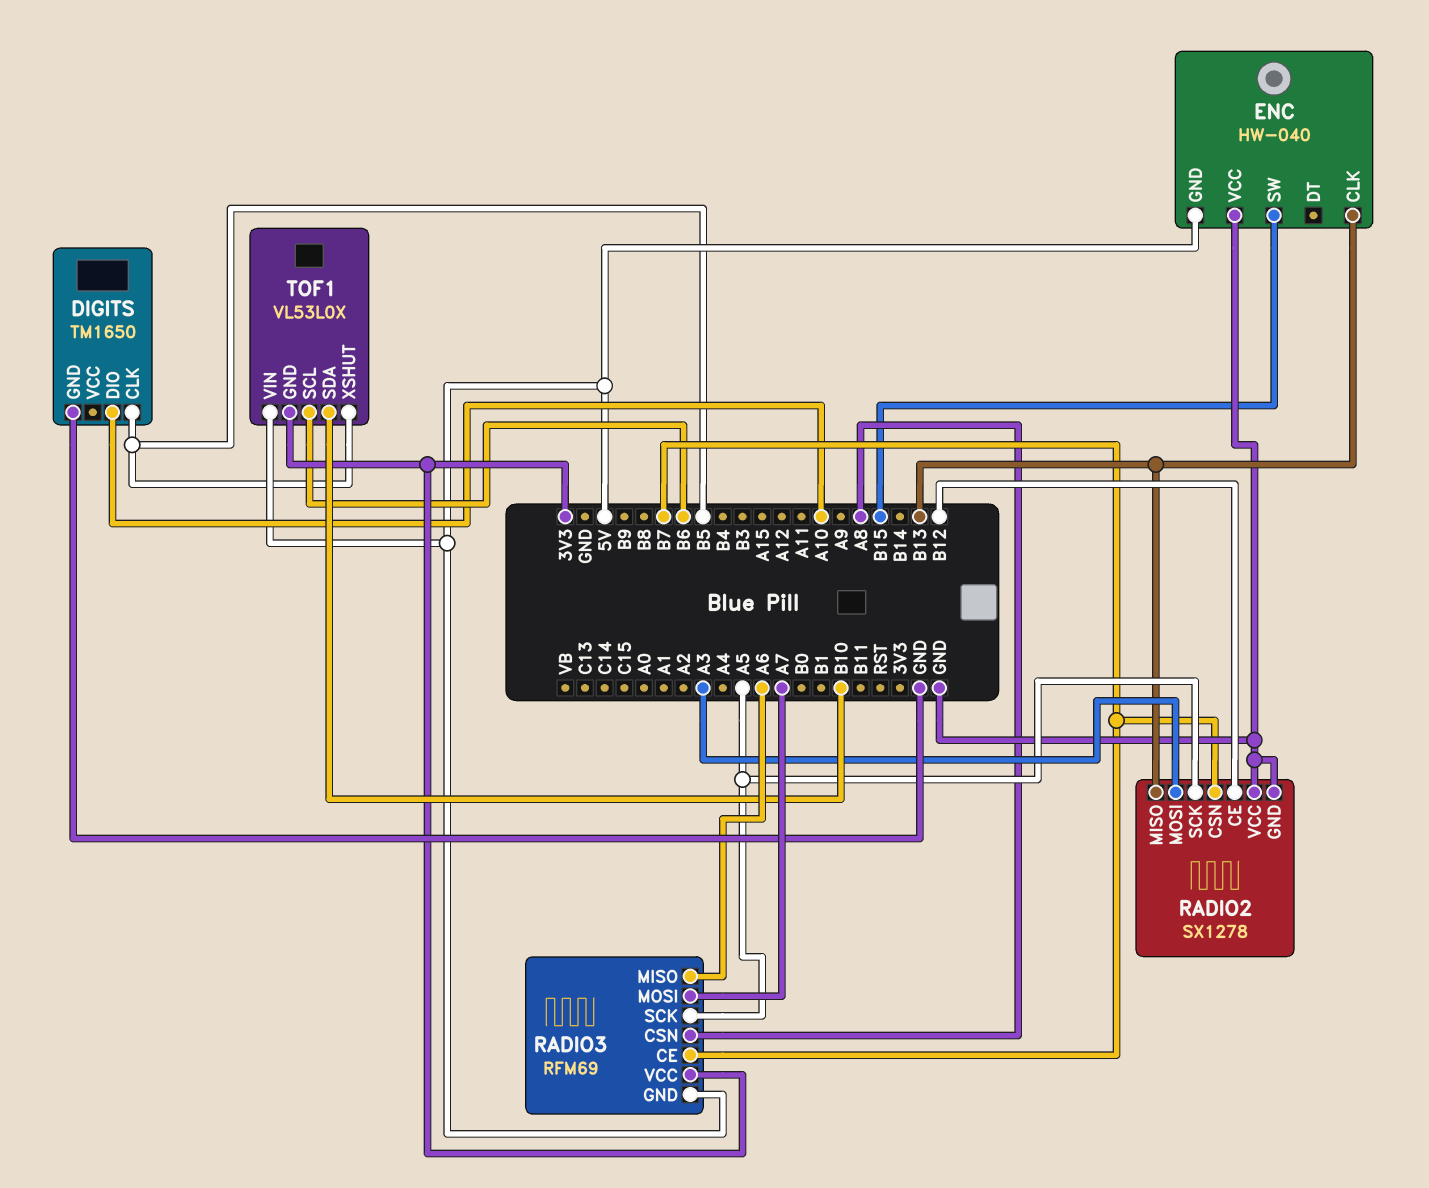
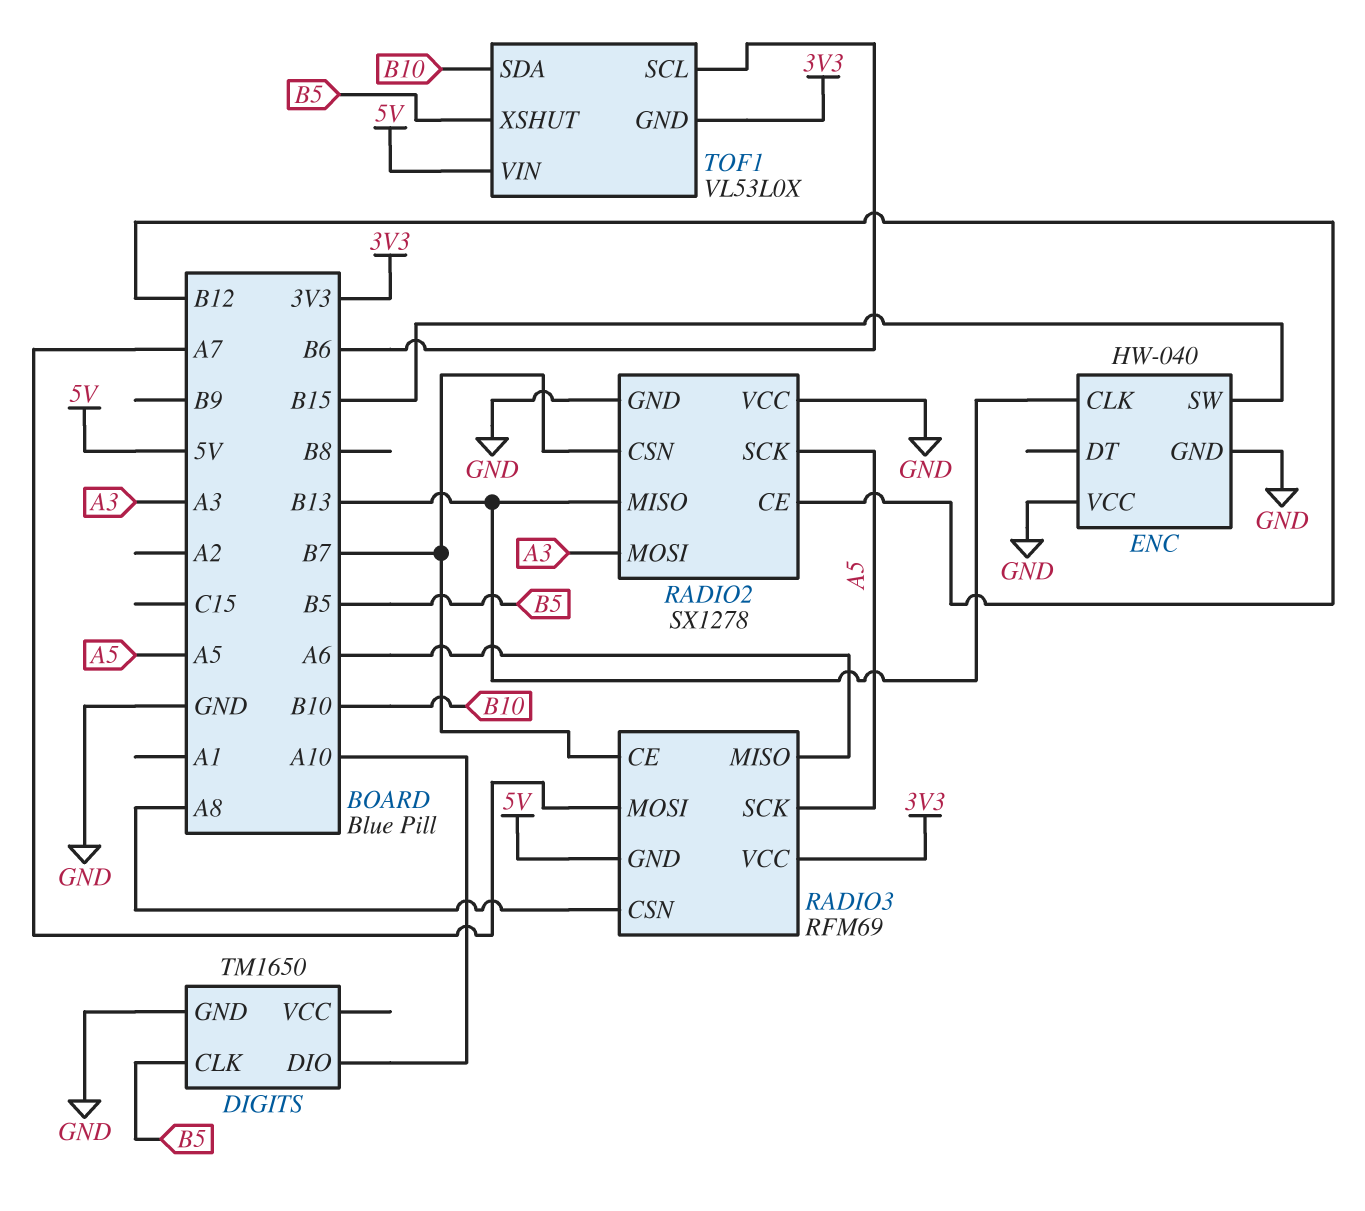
ENC pin GND: 5V -> GND

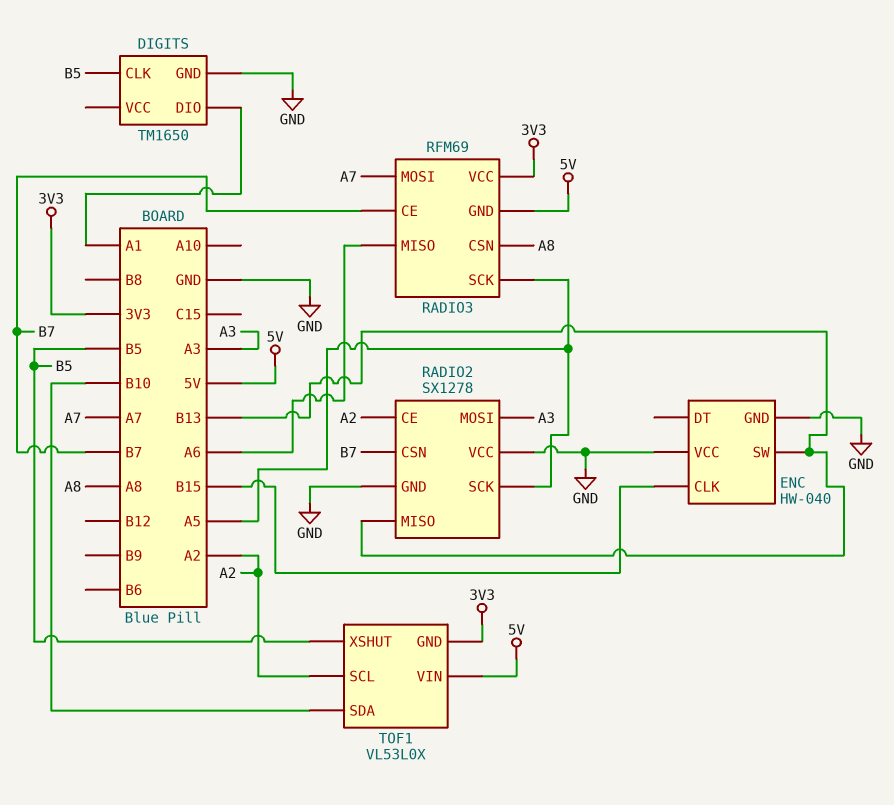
DIGITS pin DIO: A10 -> A1
ENC pin CLK: B13 -> B15
ENC pin SW: B15 -> B13
RADIO2 pin CE: B12 -> A2
TOF1 pin SCL: B6 -> A2

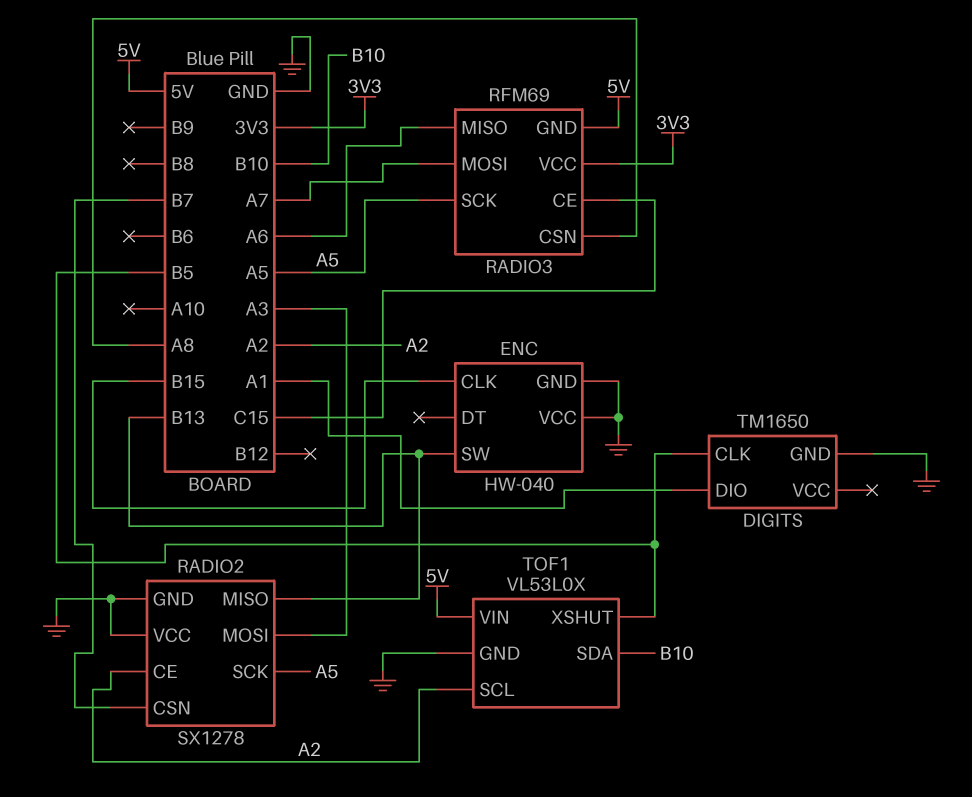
RADIO3 pin CE: B7 -> C15
TOF1 pin GND: 3V3 -> GND

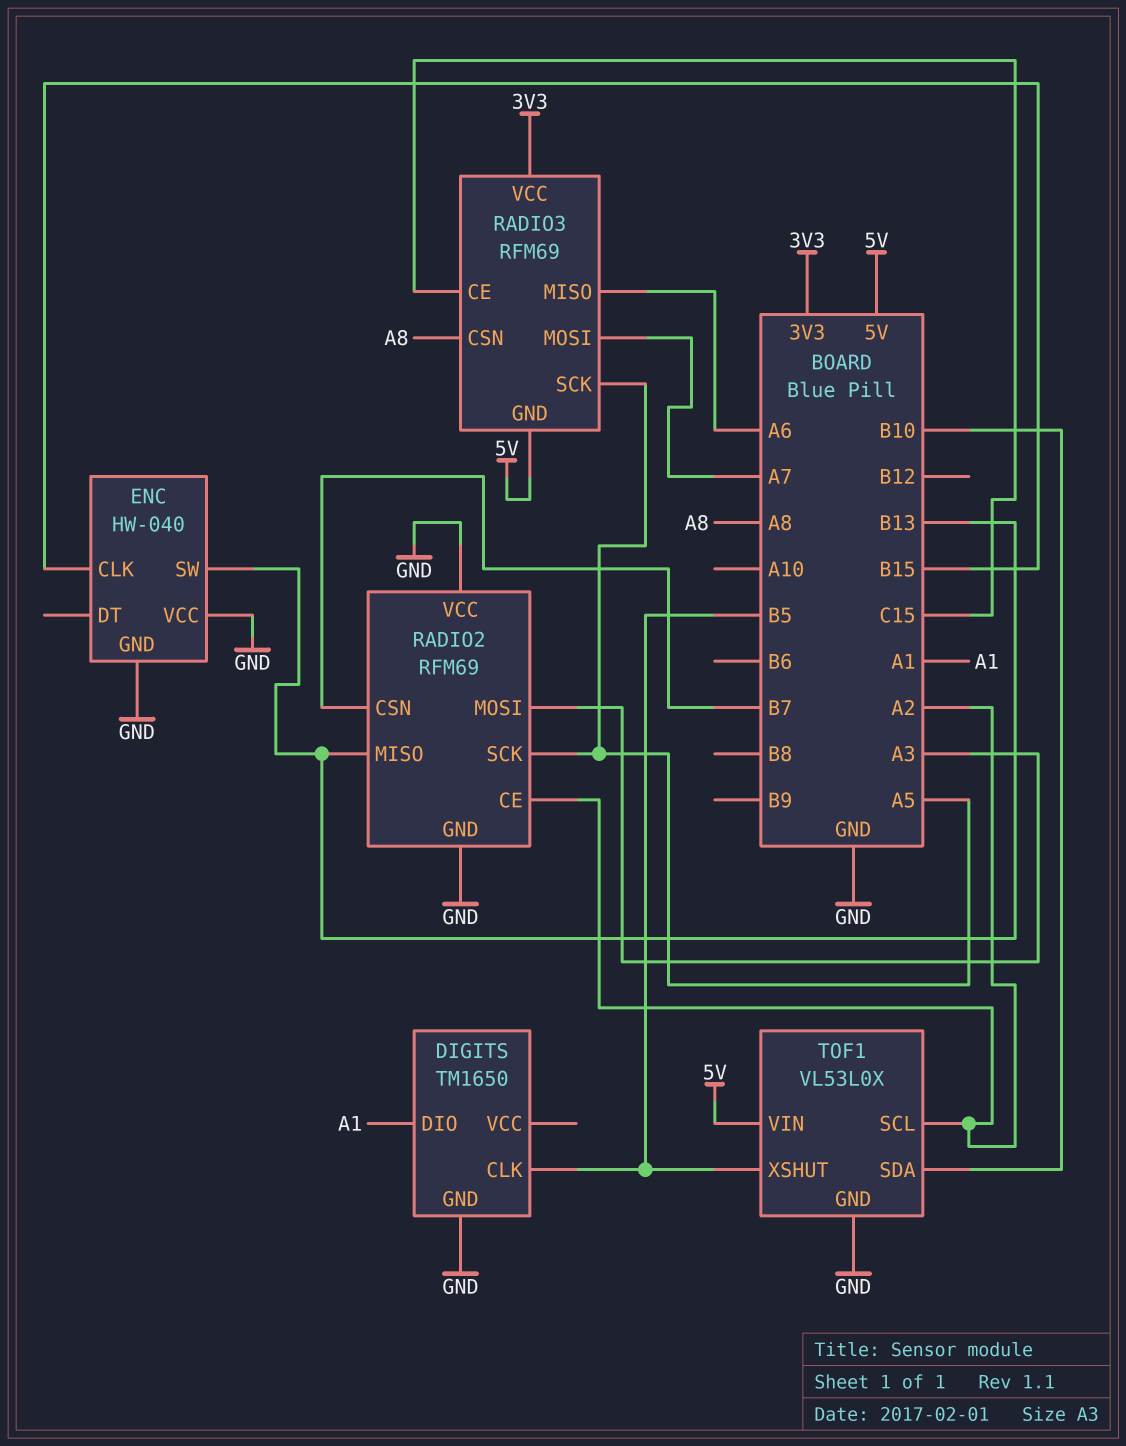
RADIO2: SX1278 -> RFM69

